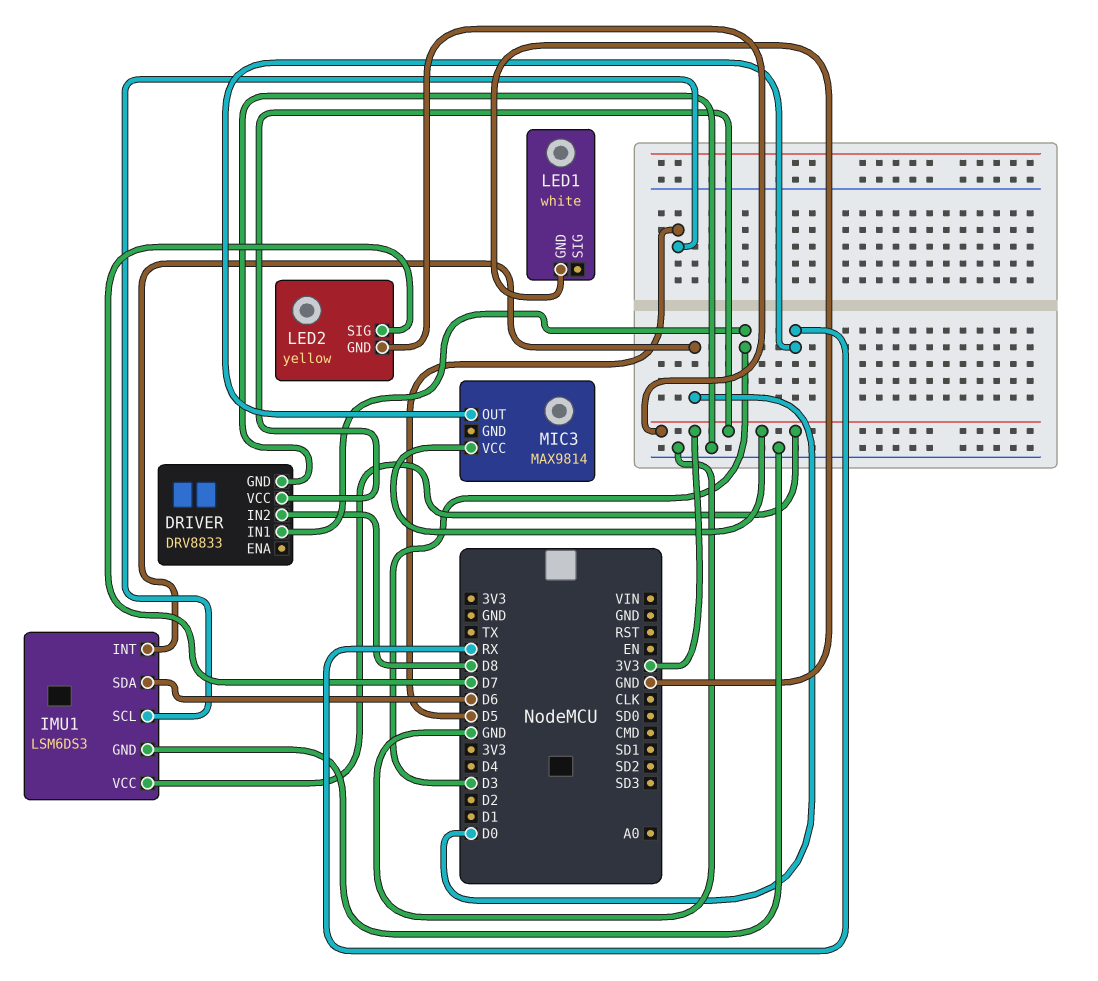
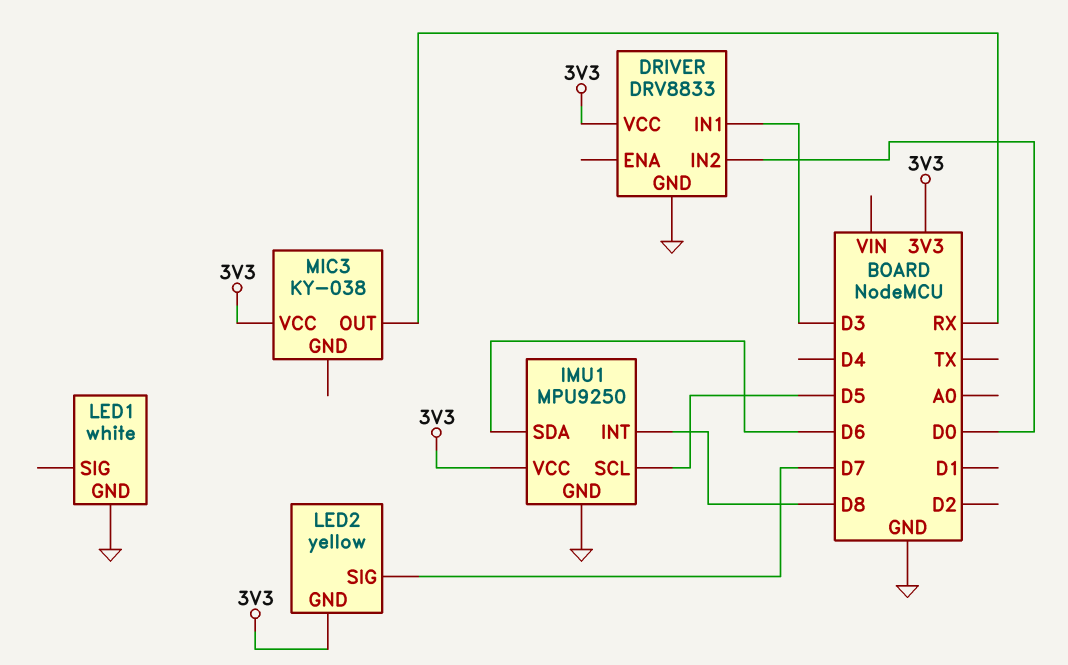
DRIVER pin IN2: D8 -> D0
IMU1: LSM6DS3 -> MPU9250
IMU1 pin INT: D0 -> D8
MIC3: MAX9814 -> KY-038

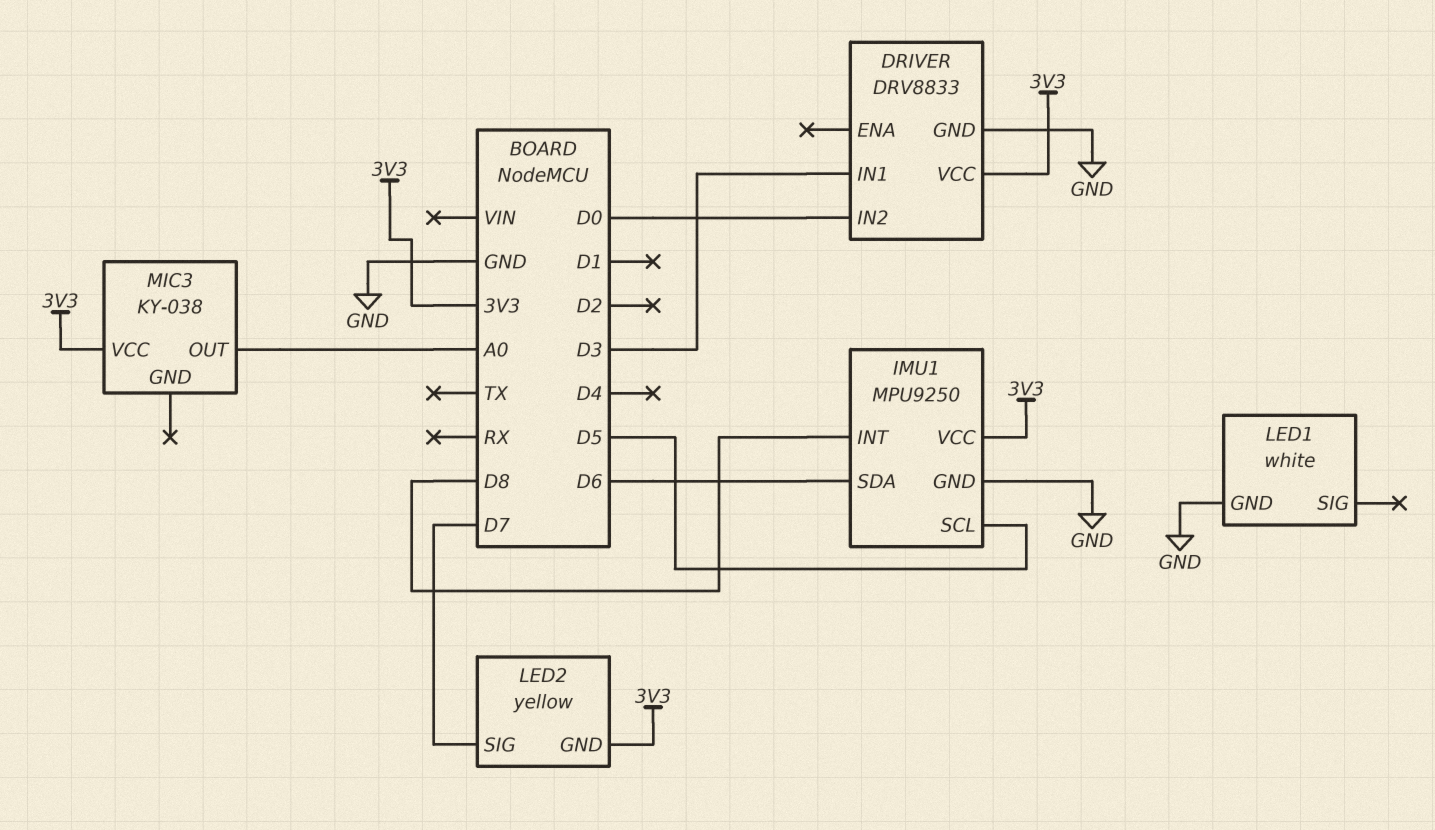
MIC3 pin OUT: RX -> A0

